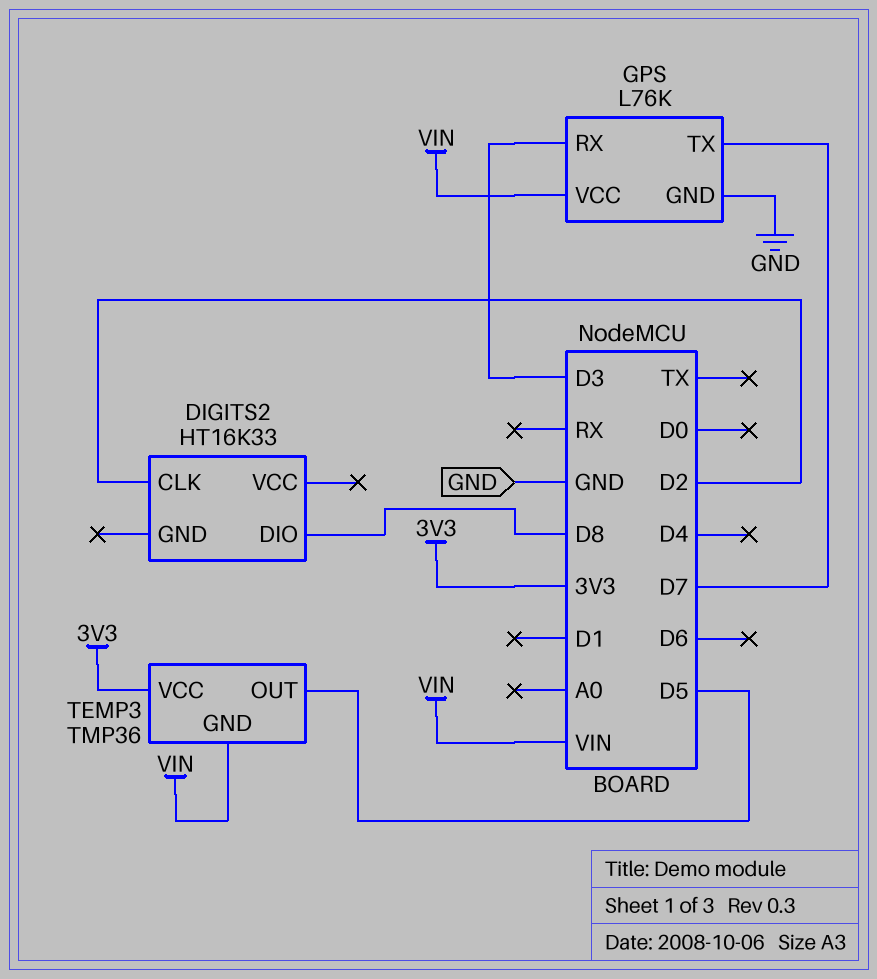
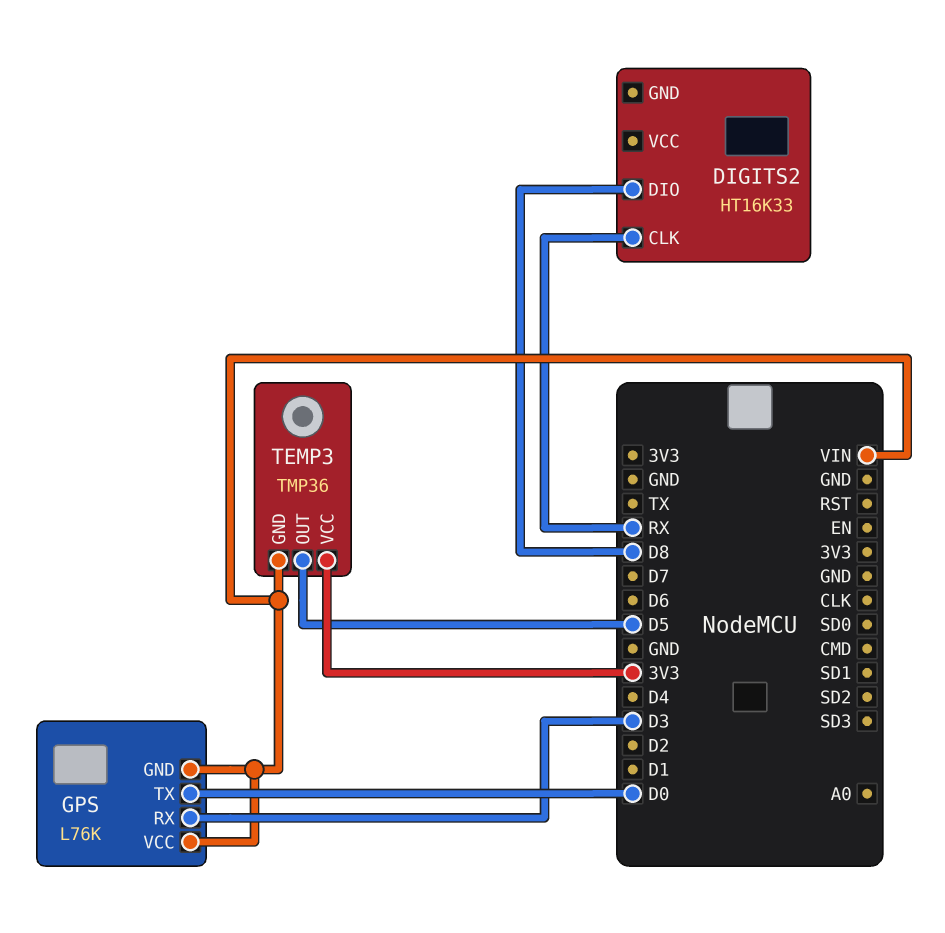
DIGITS2 pin CLK: D2 -> RX
GPS pin GND: GND -> VIN
GPS pin TX: D7 -> D0

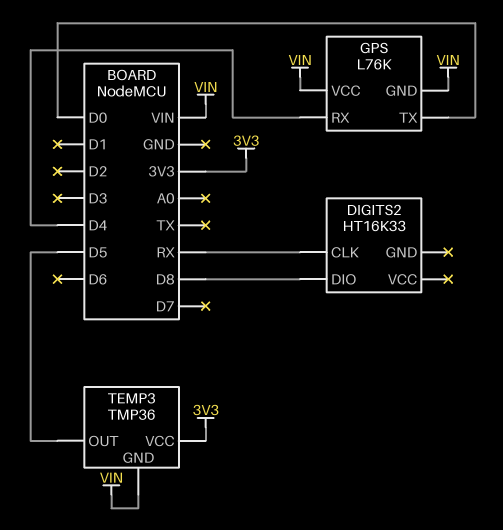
GPS pin RX: D3 -> D4

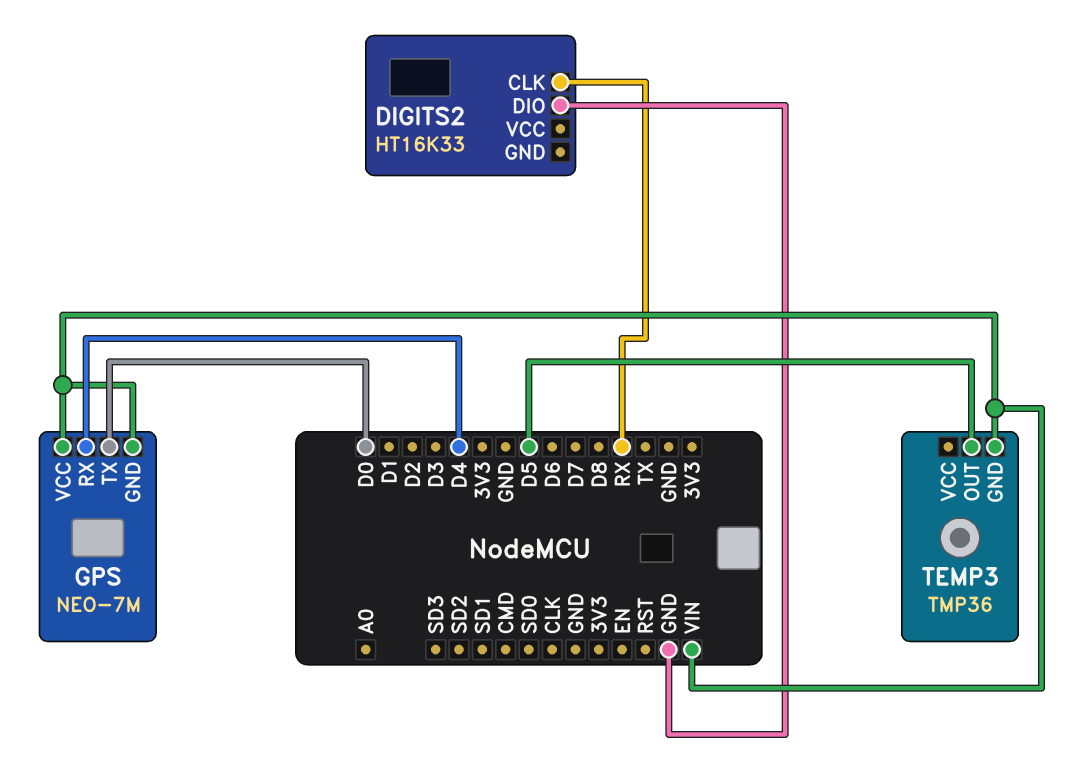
DIGITS2 pin DIO: D8 -> GND
GPS: L76K -> NEO-7M
TEMP3 pin VCC: 3V3 -> none

